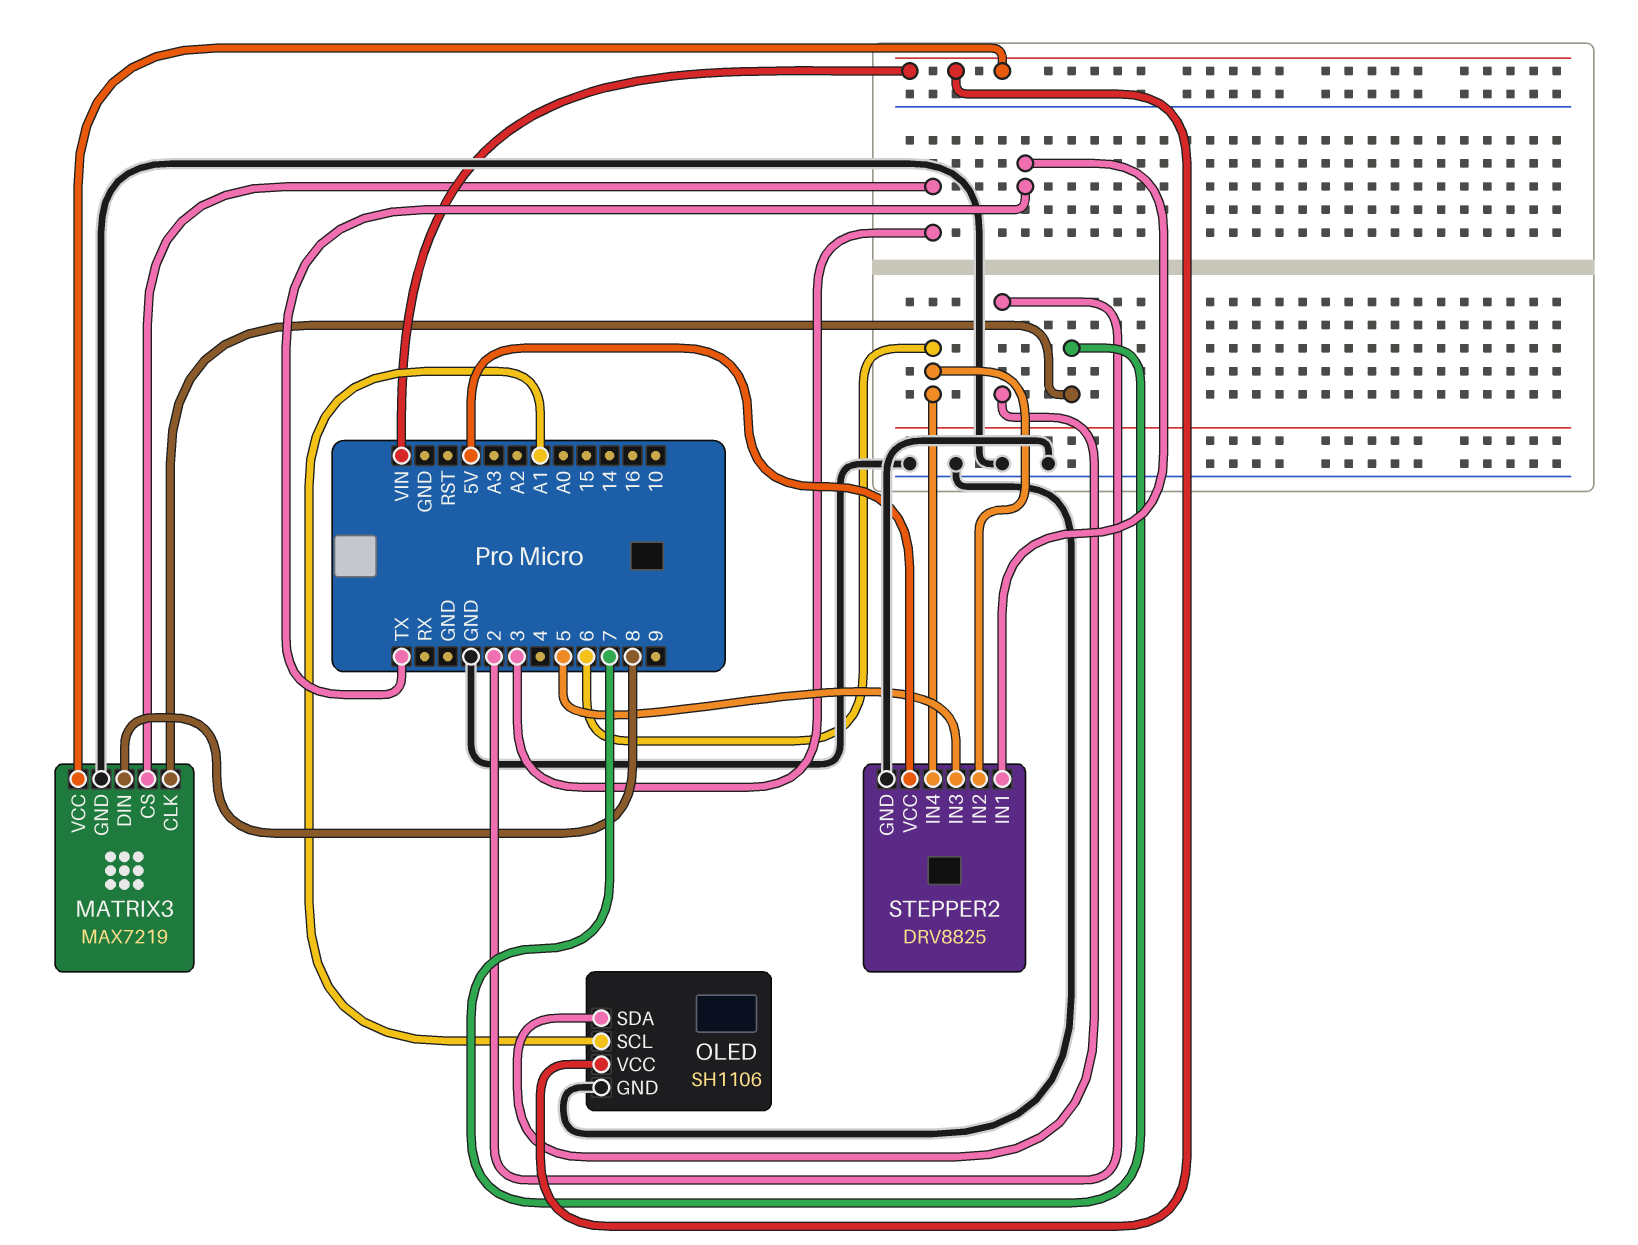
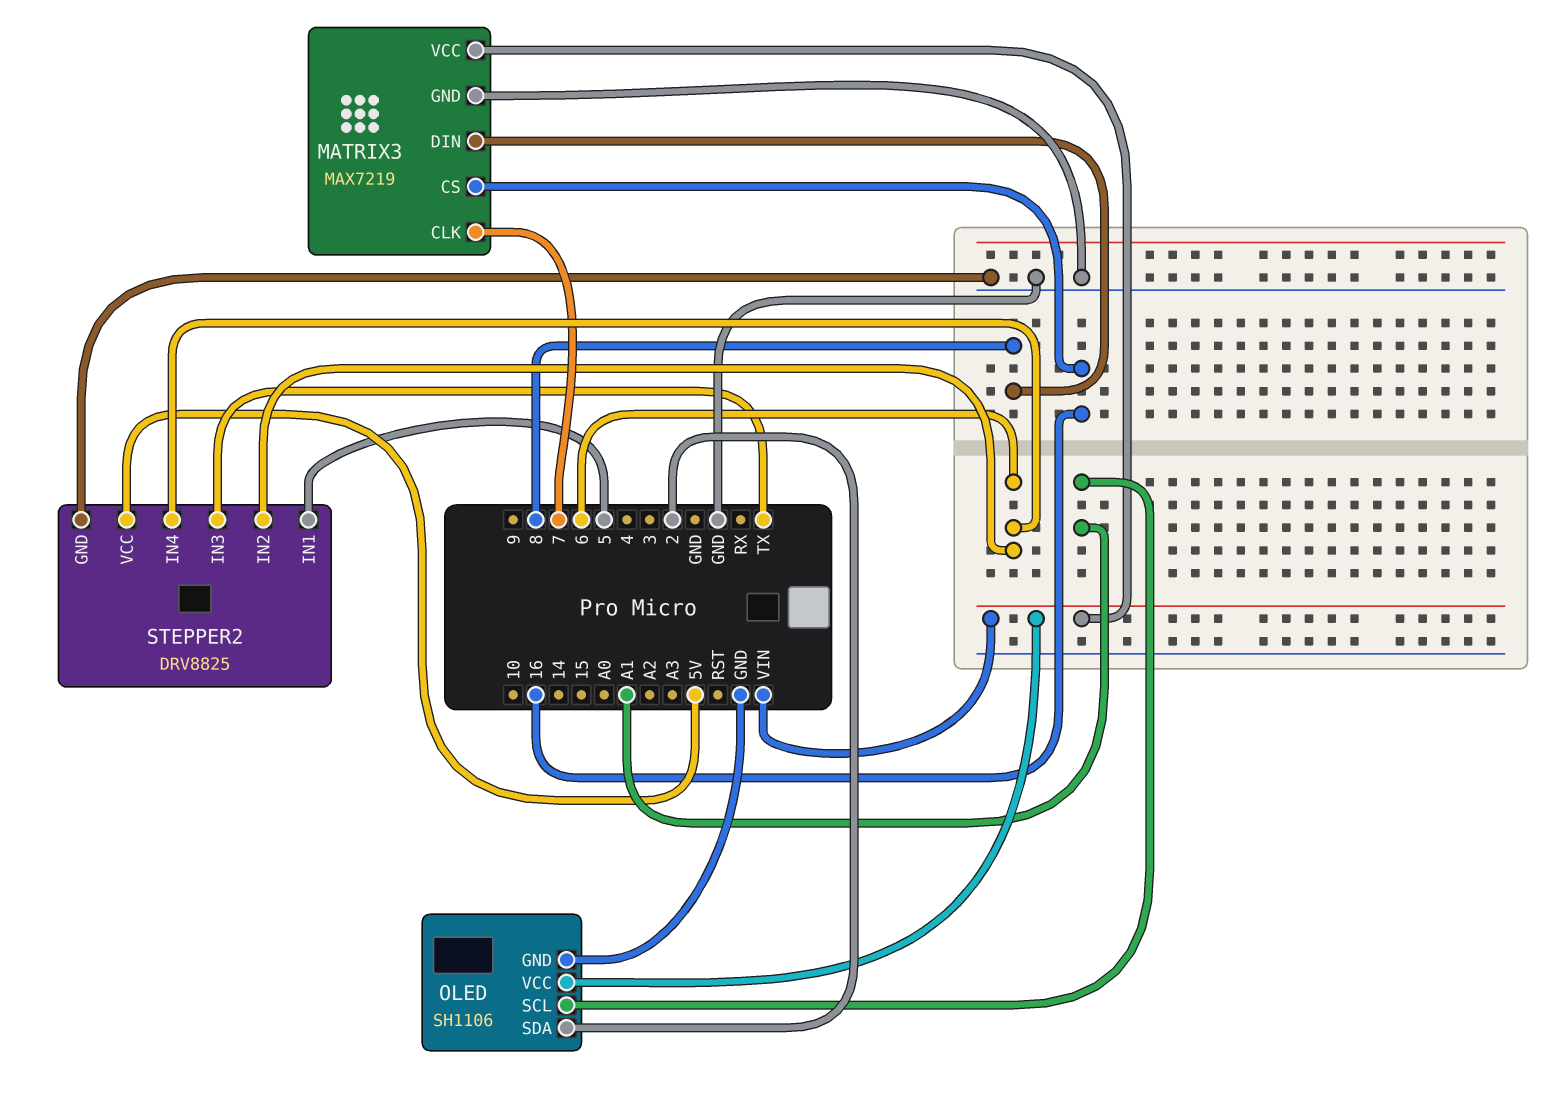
MATRIX3 pin CS: 3 -> 16
STEPPER2 pin IN1: TX -> 5
STEPPER2 pin IN3: 5 -> TX

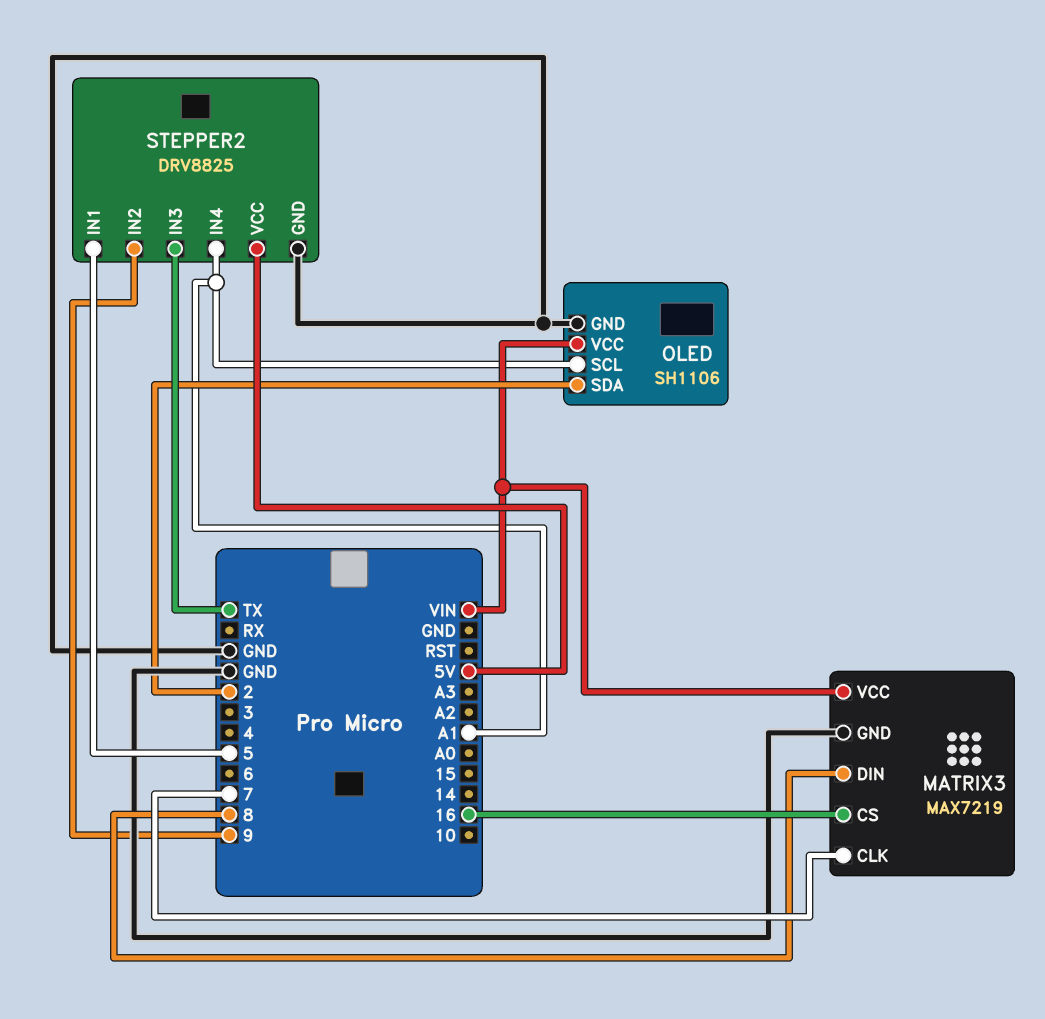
STEPPER2 pin IN2: 6 -> 9
STEPPER2 pin IN4: 6 -> A1

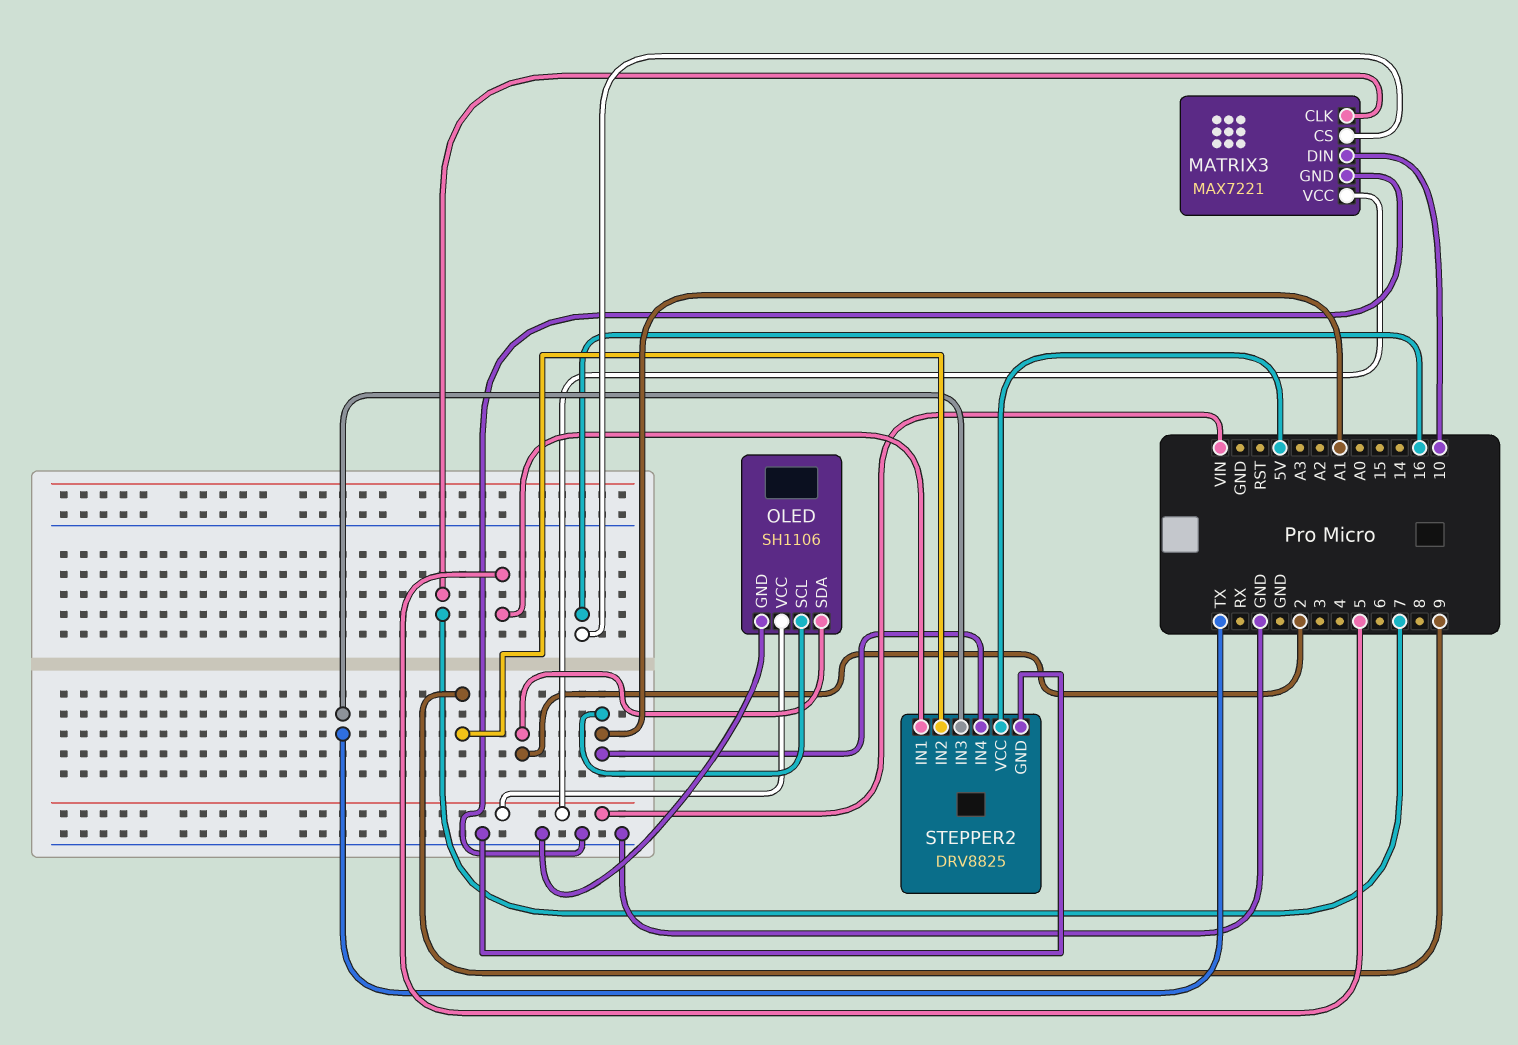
MATRIX3: MAX7219 -> MAX7221
MATRIX3 pin DIN: 8 -> 10

